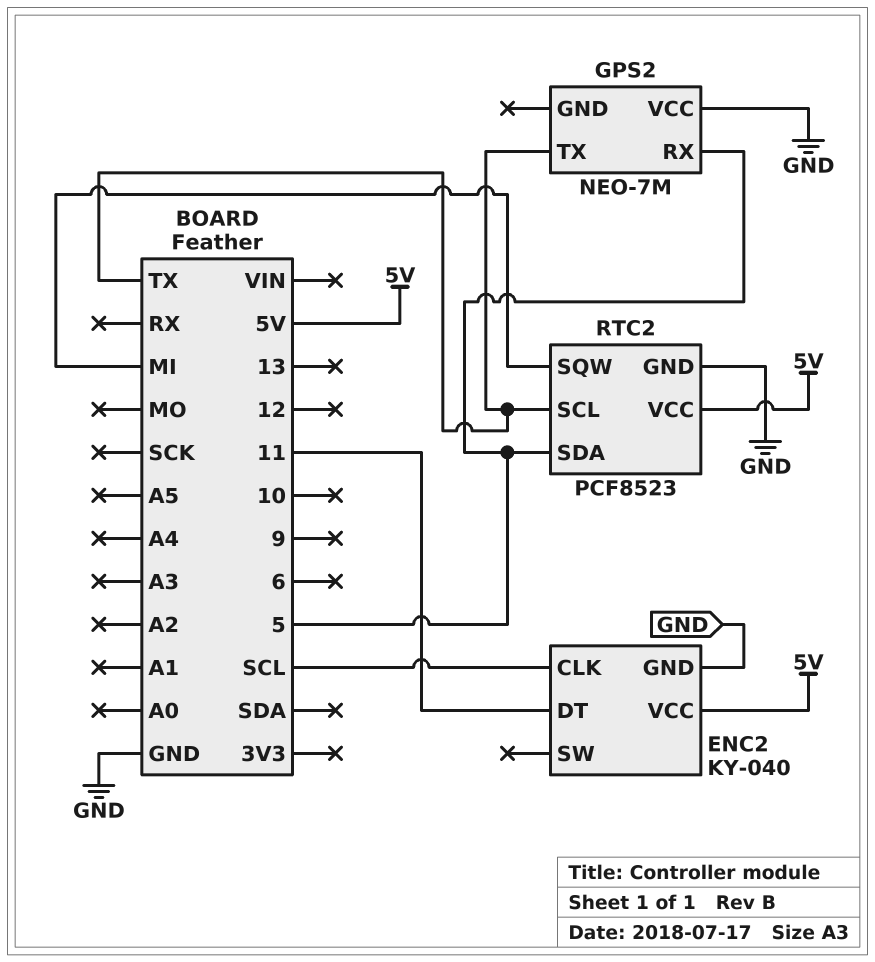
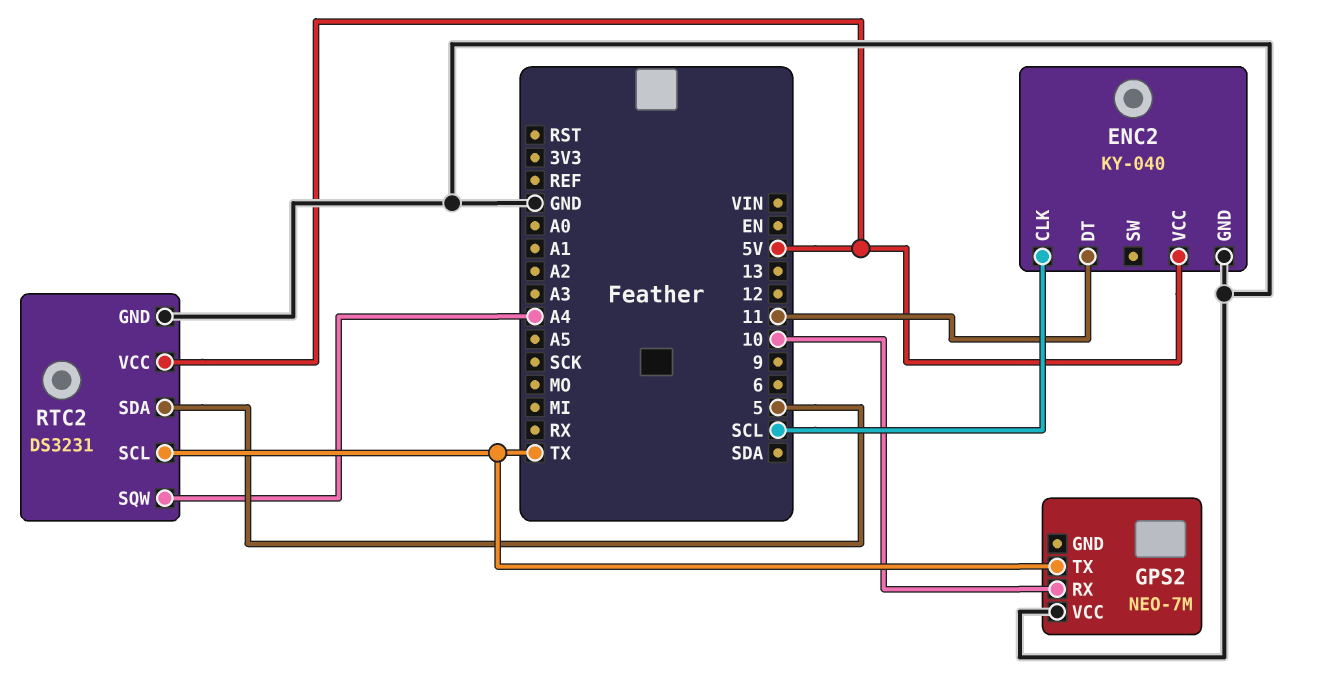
GPS2 pin RX: 5 -> 10
RTC2: PCF8523 -> DS3231
RTC2 pin SQW: MI -> A4

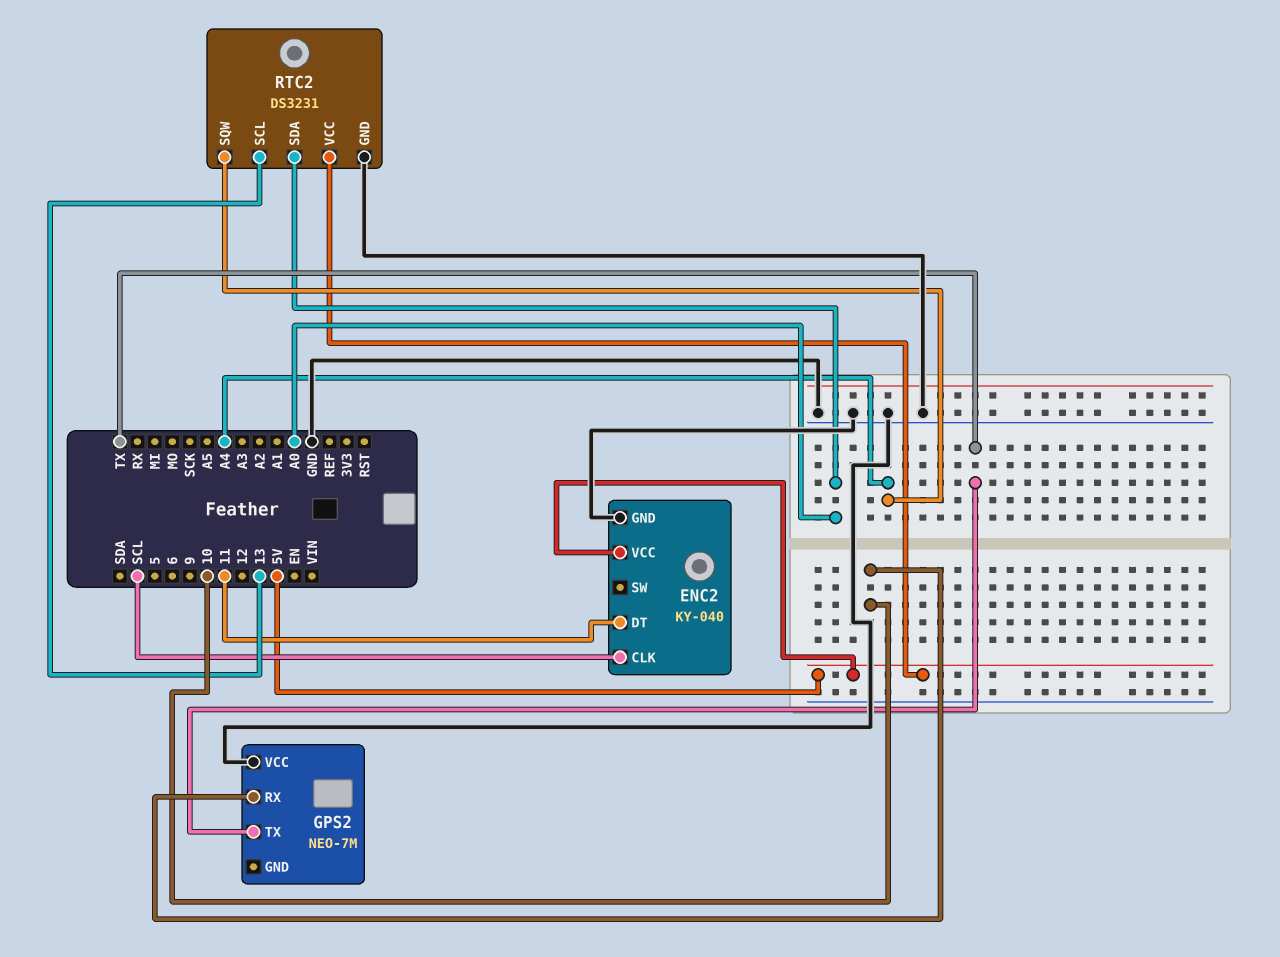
RTC2 pin SCL: TX -> 13
RTC2 pin SDA: 5 -> A0

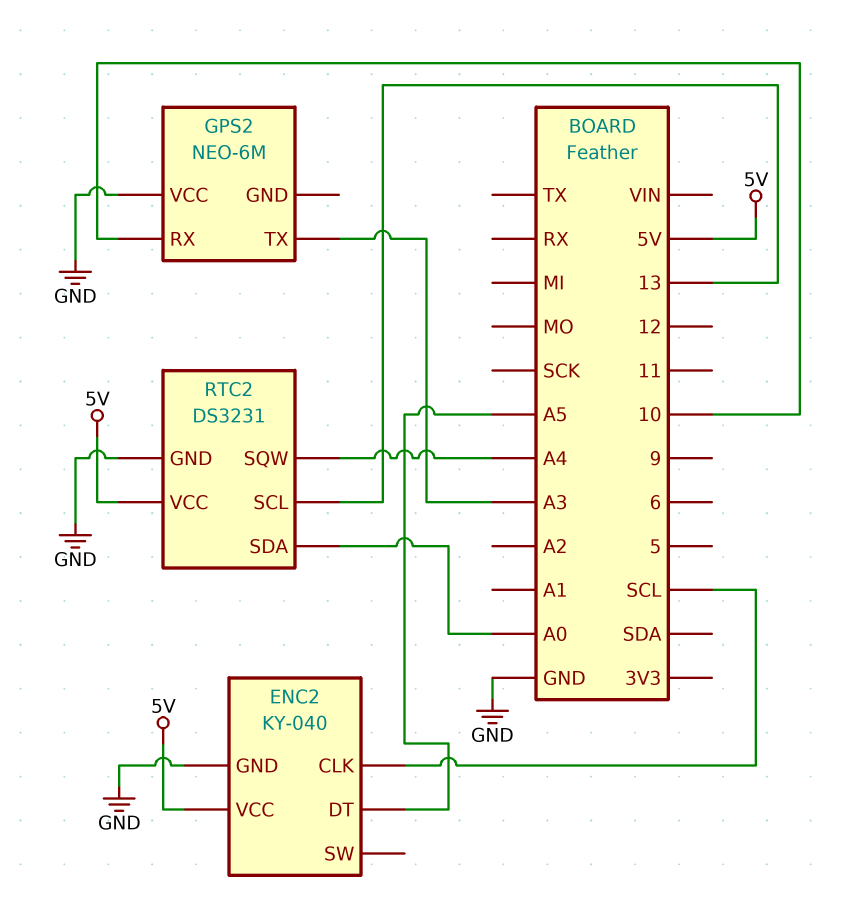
ENC2 pin DT: 11 -> A5
GPS2: NEO-7M -> NEO-6M
GPS2 pin TX: TX -> A3

